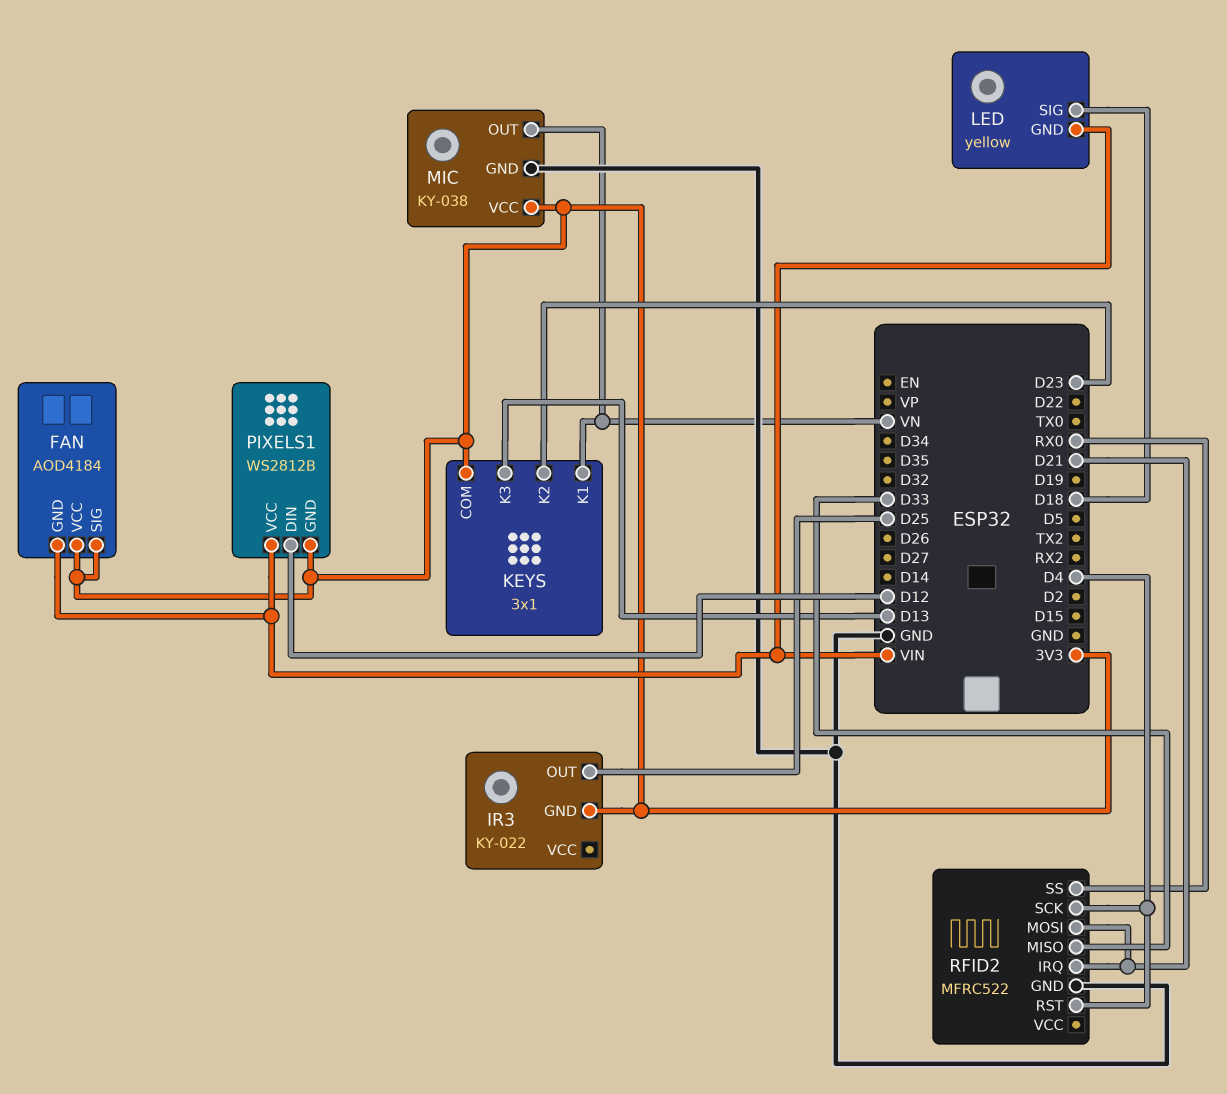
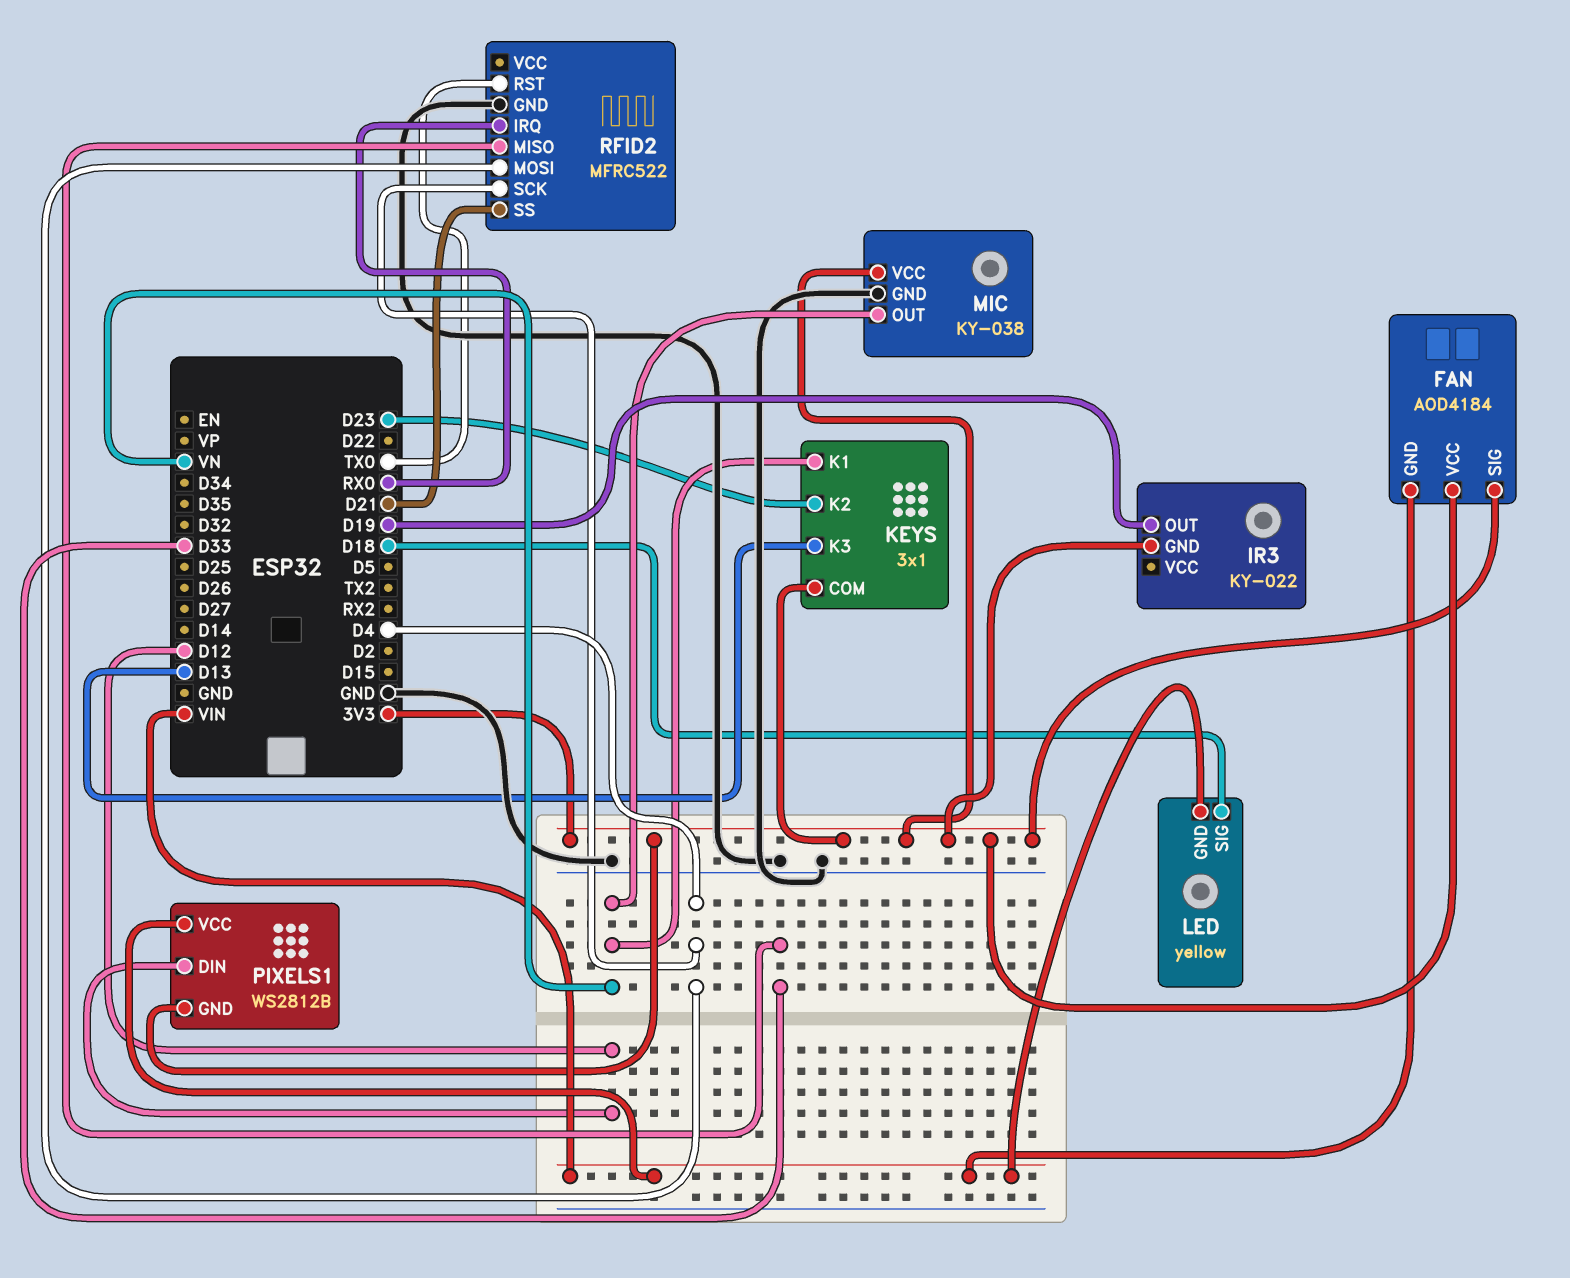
IR3 pin OUT: D25 -> D19
RFID2 pin IRQ: D21 -> RX0
RFID2 pin MOSI: D21 -> D4
RFID2 pin RST: D4 -> TX0
RFID2 pin SS: RX0 -> D21

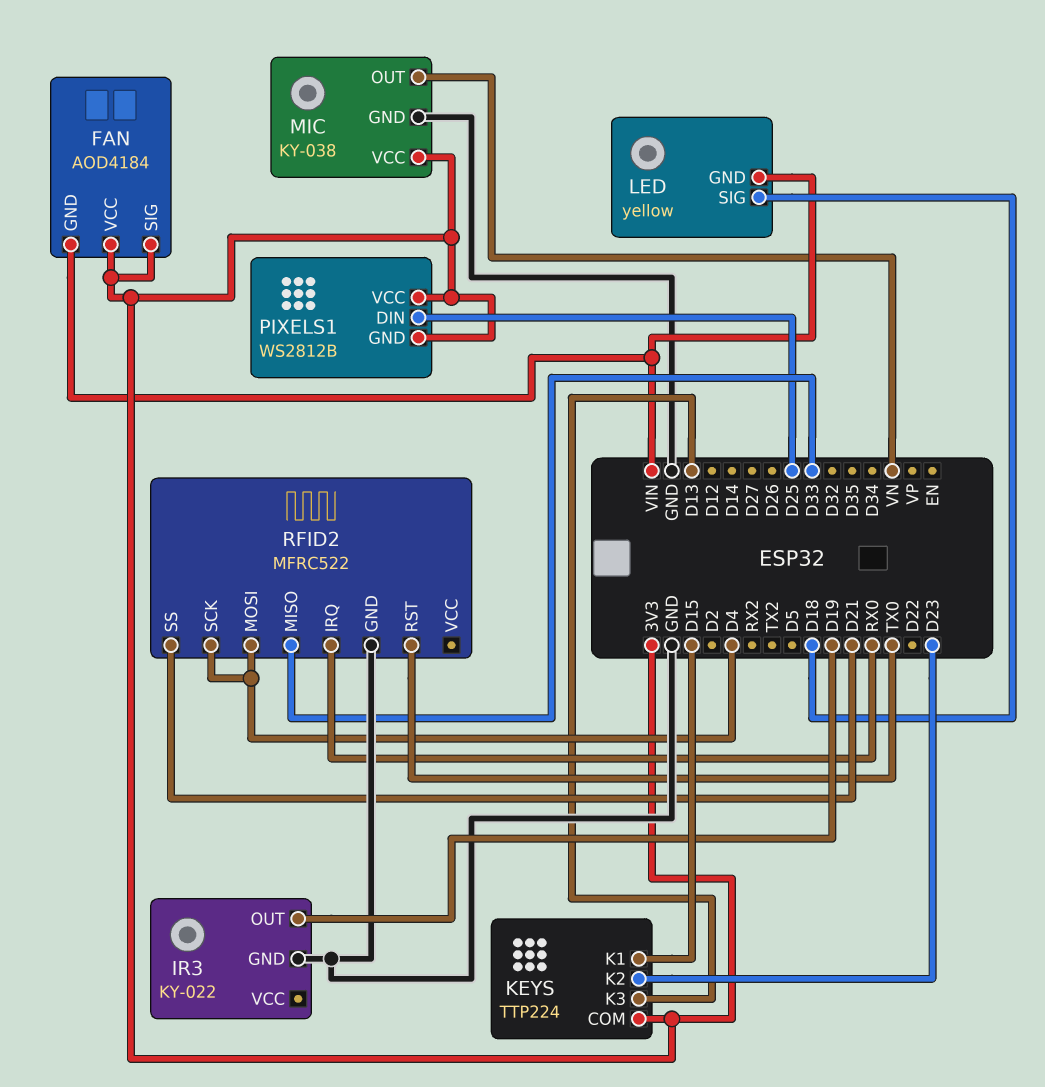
IR3 pin GND: 3V3 -> GND
KEYS: 3x1 -> TTP224
KEYS pin K1: VN -> D15
PIXELS1 pin DIN: D12 -> D25
PIXELS1 pin VCC: VIN -> 3V3

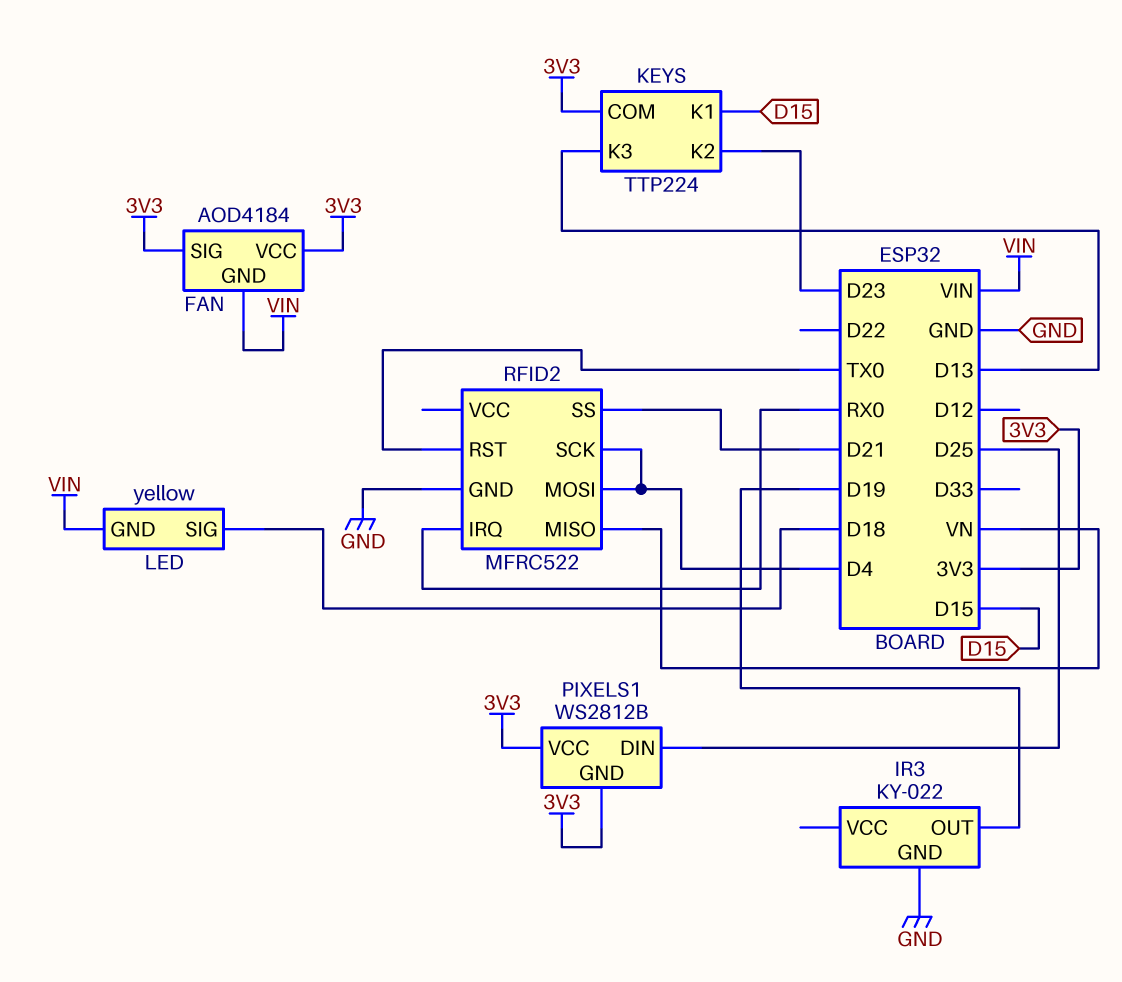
MIC: KY-038 -> none
MIC pin GND: GND -> none
MIC pin OUT: VN -> none
MIC pin VCC: 3V3 -> none
RFID2 pin MISO: D33 -> VN

